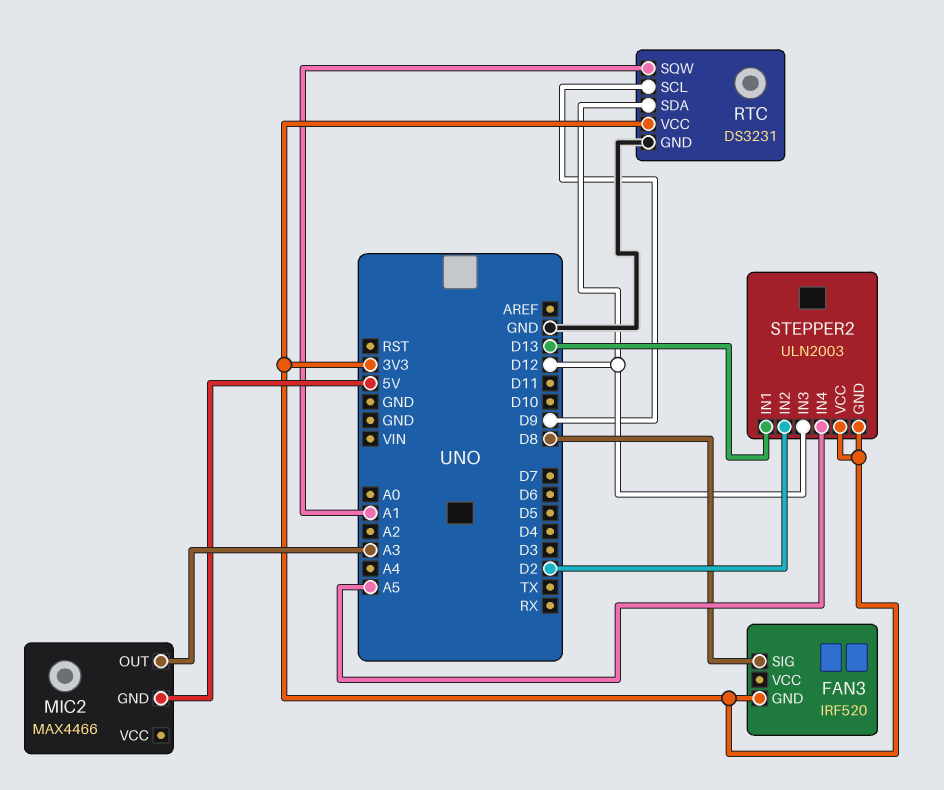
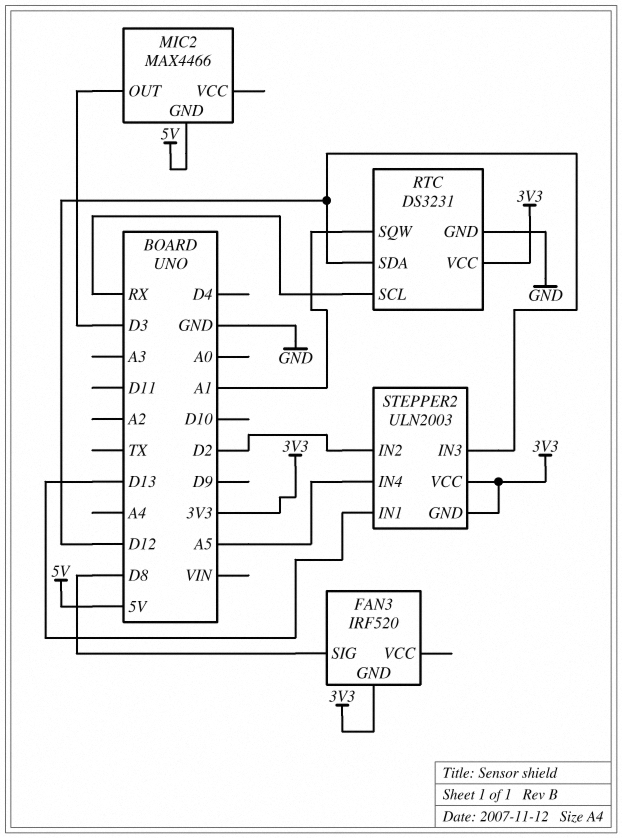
MIC2 pin OUT: A3 -> D3
RTC pin SCL: D9 -> RX

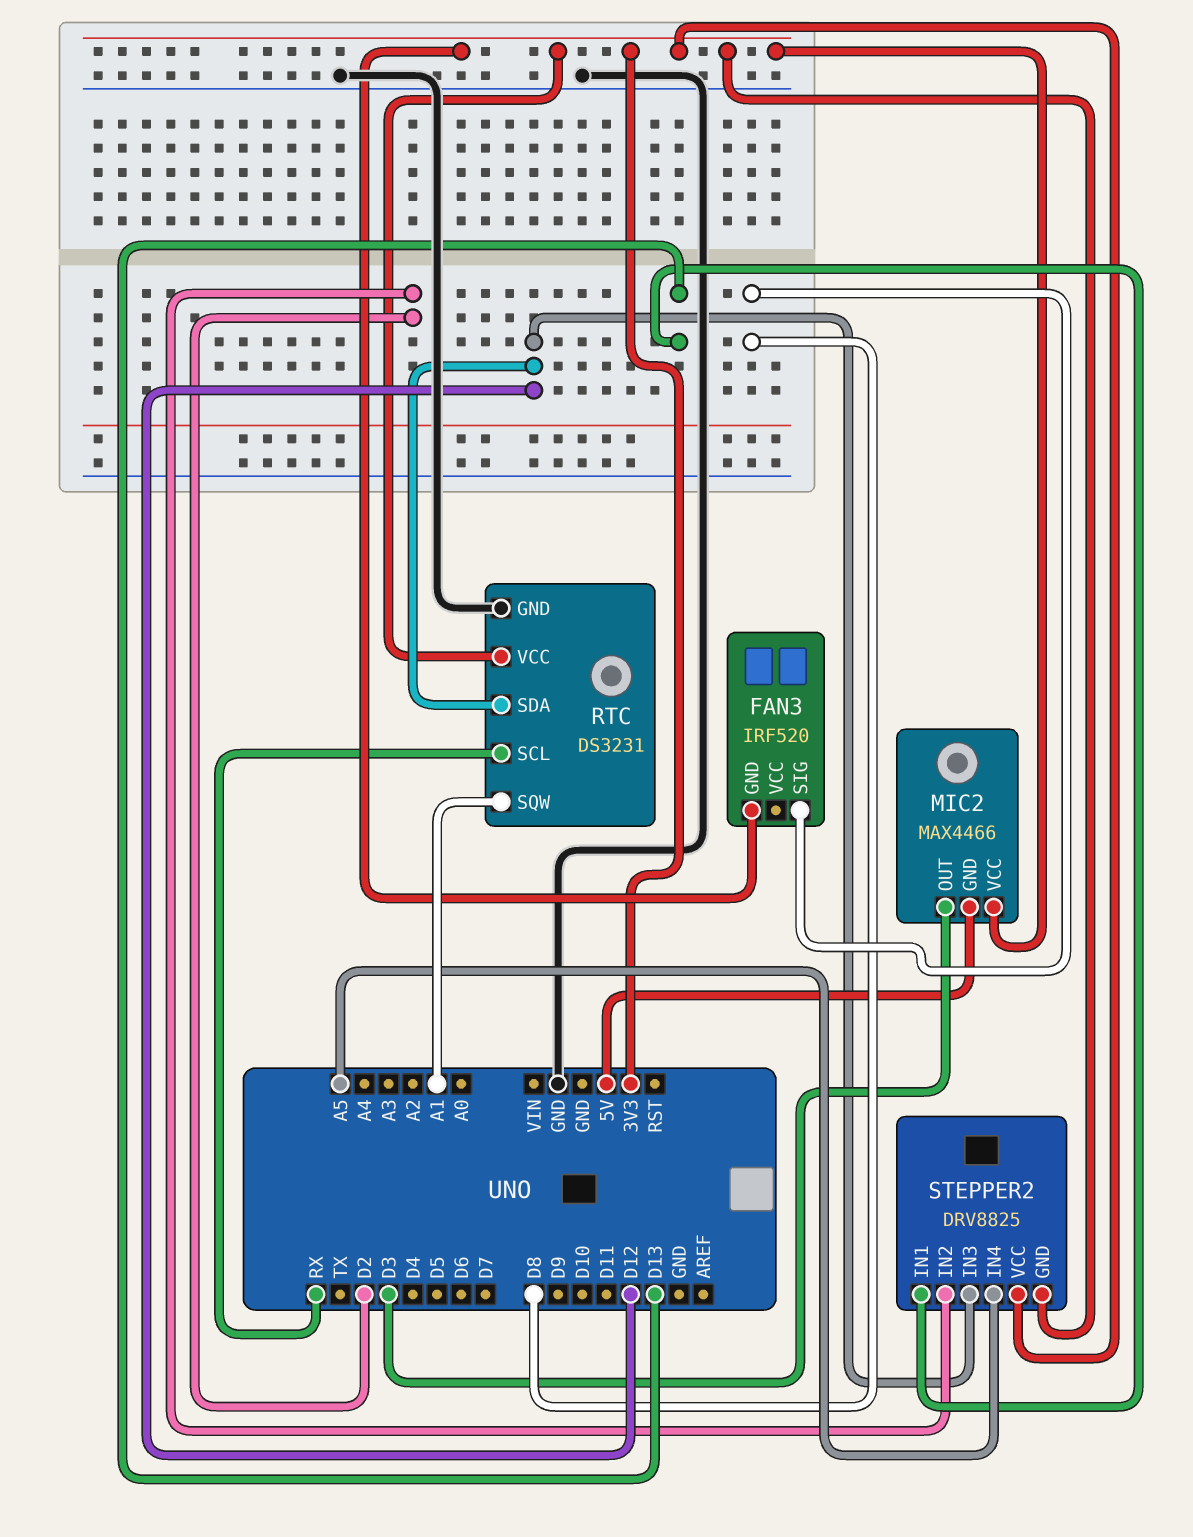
MIC2 pin VCC: none -> 3V3
STEPPER2: ULN2003 -> DRV8825

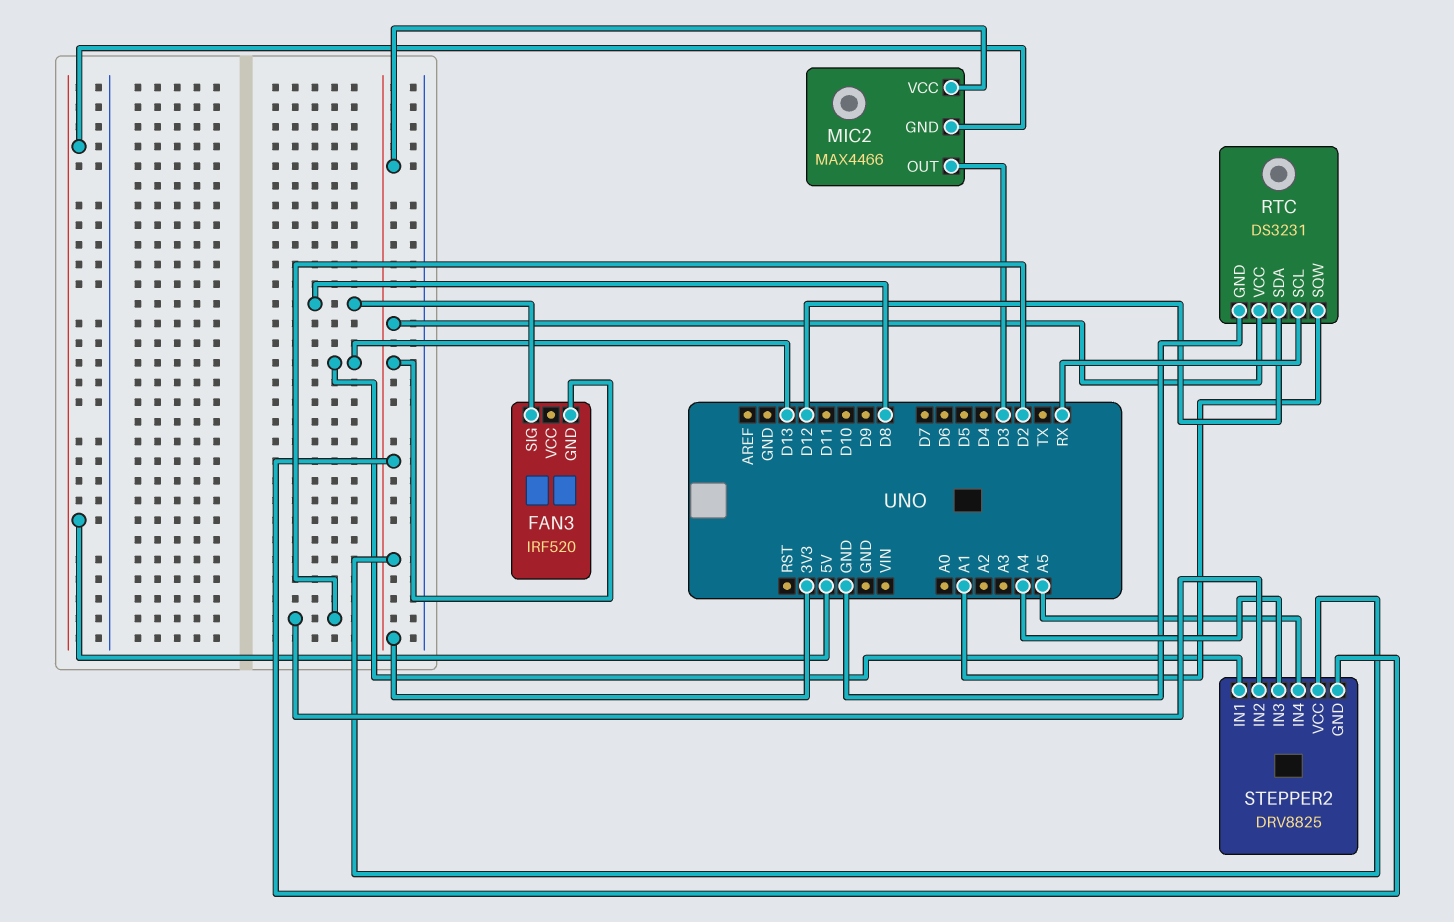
STEPPER2 pin IN3: D12 -> A4

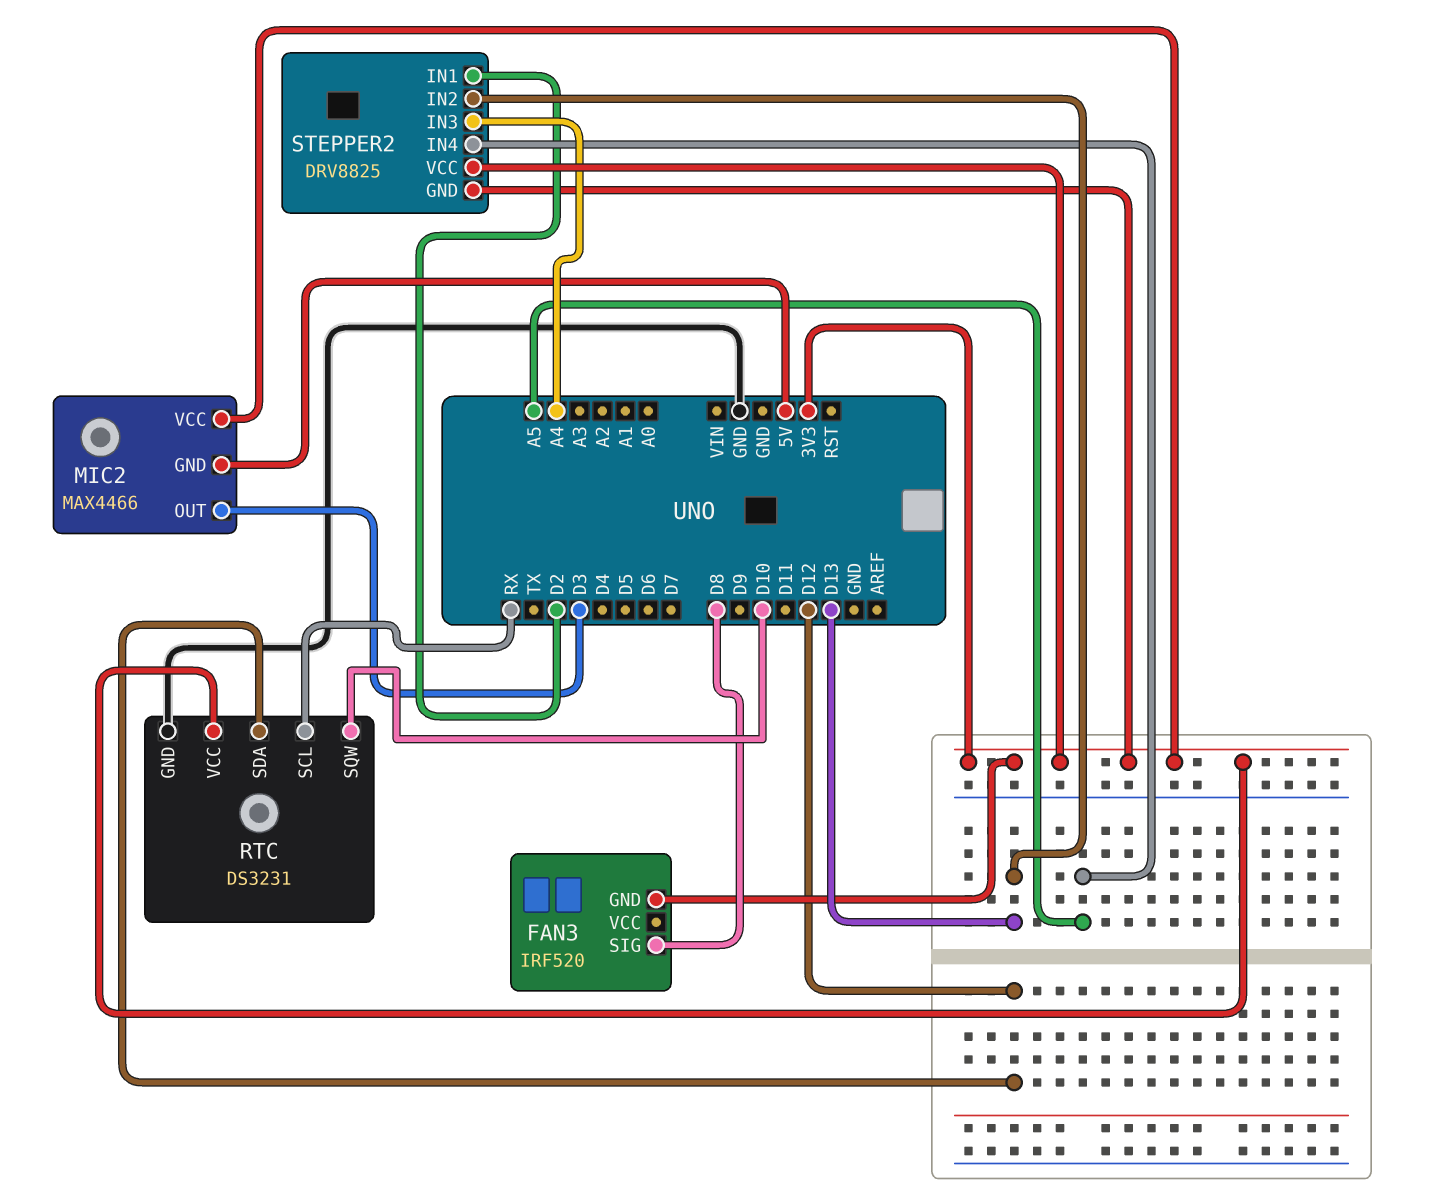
RTC pin SQW: A1 -> D10
STEPPER2 pin IN1: D13 -> D2
STEPPER2 pin IN2: D2 -> D13

